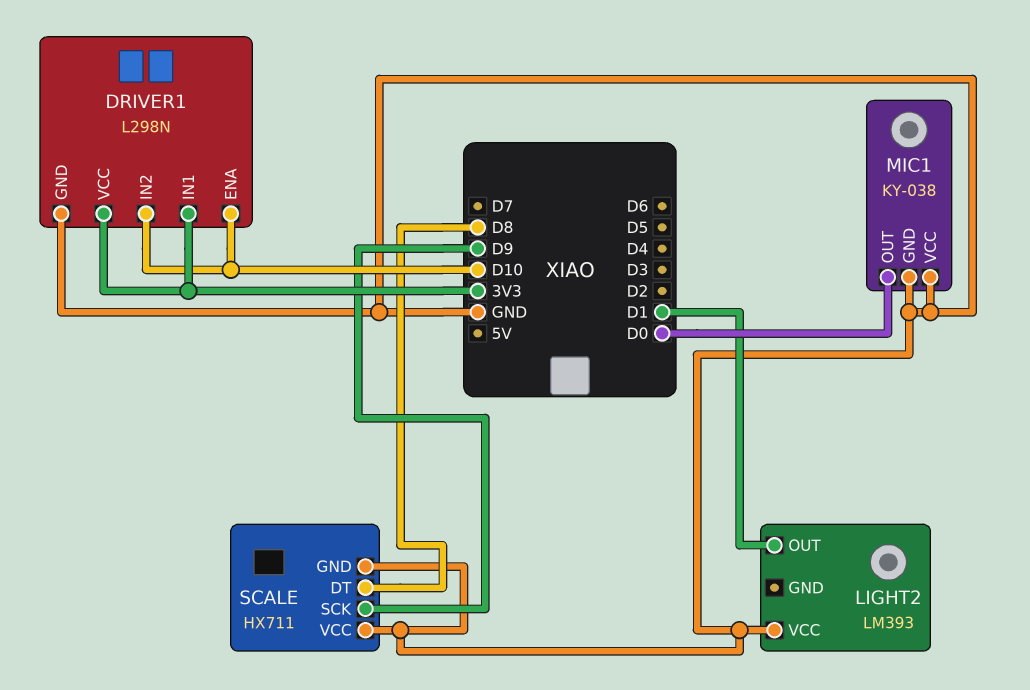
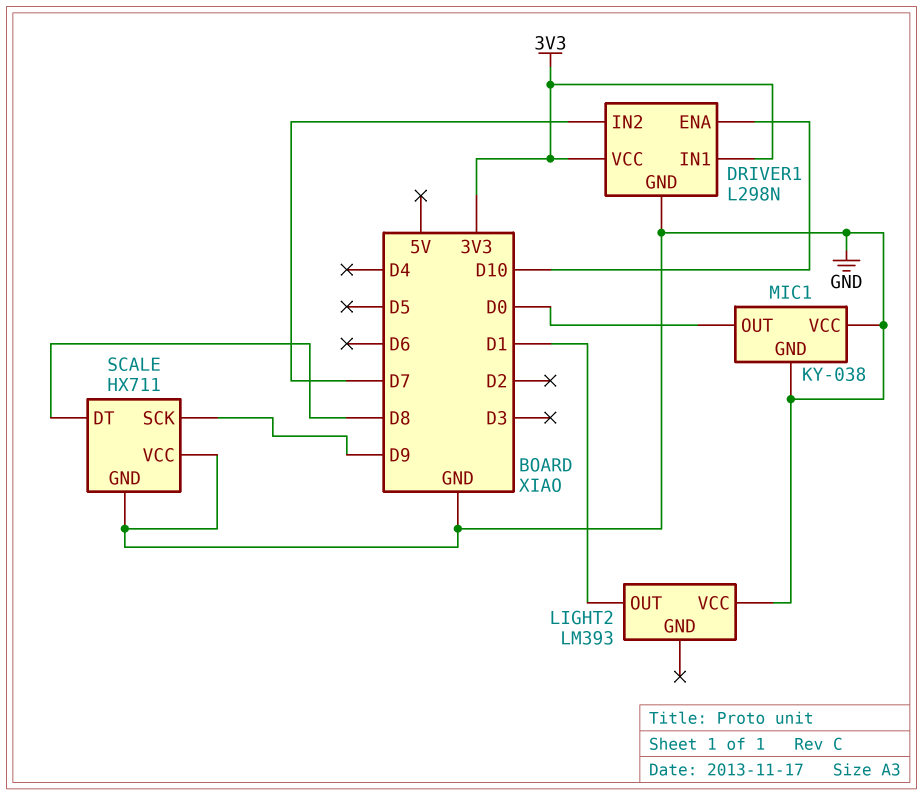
DRIVER1 pin IN2: D10 -> D7

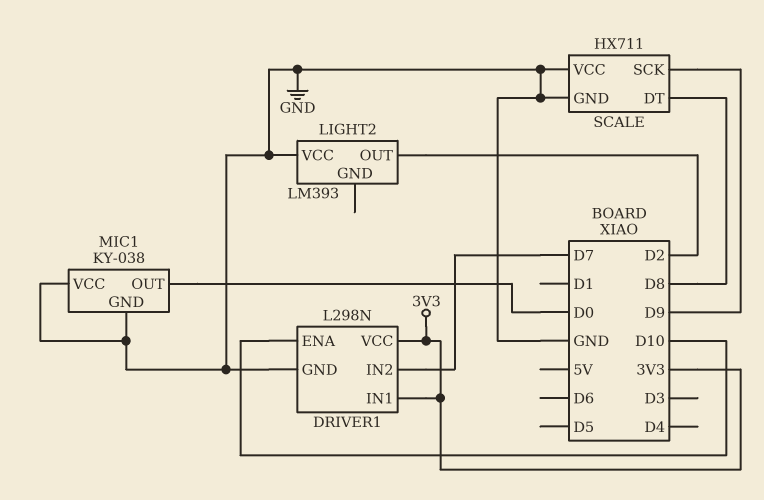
LIGHT2 pin OUT: D1 -> D2

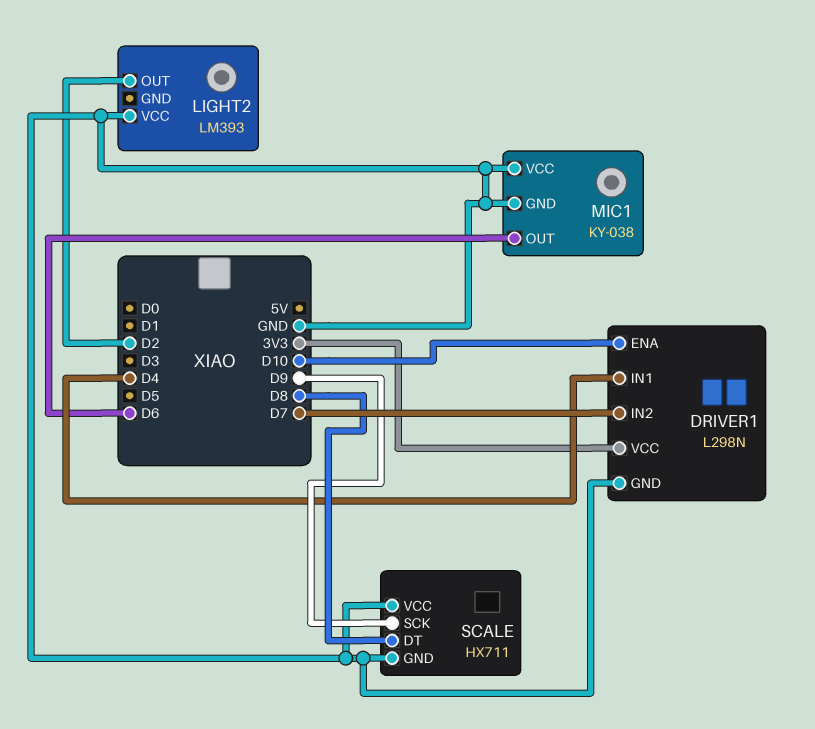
DRIVER1 pin IN1: 3V3 -> D4
MIC1 pin OUT: D0 -> D6

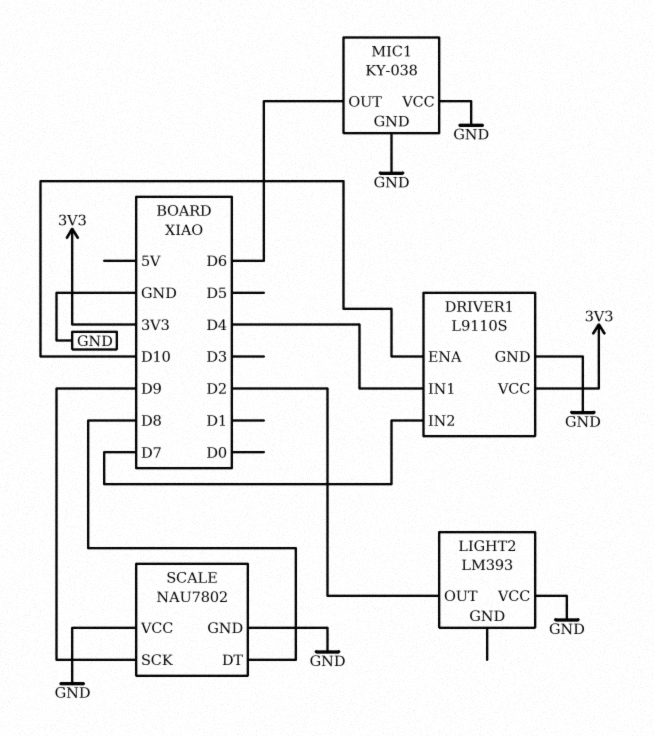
DRIVER1: L298N -> L9110S
SCALE: HX711 -> NAU7802

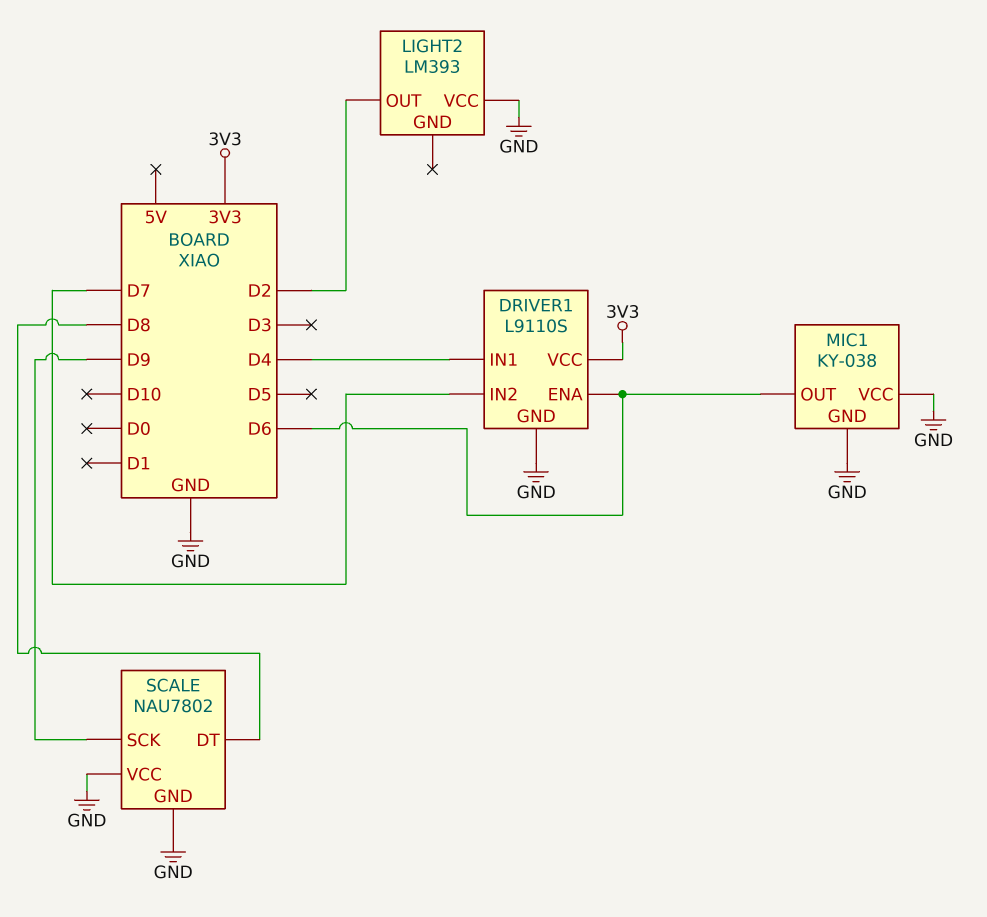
DRIVER1 pin ENA: D10 -> D6

